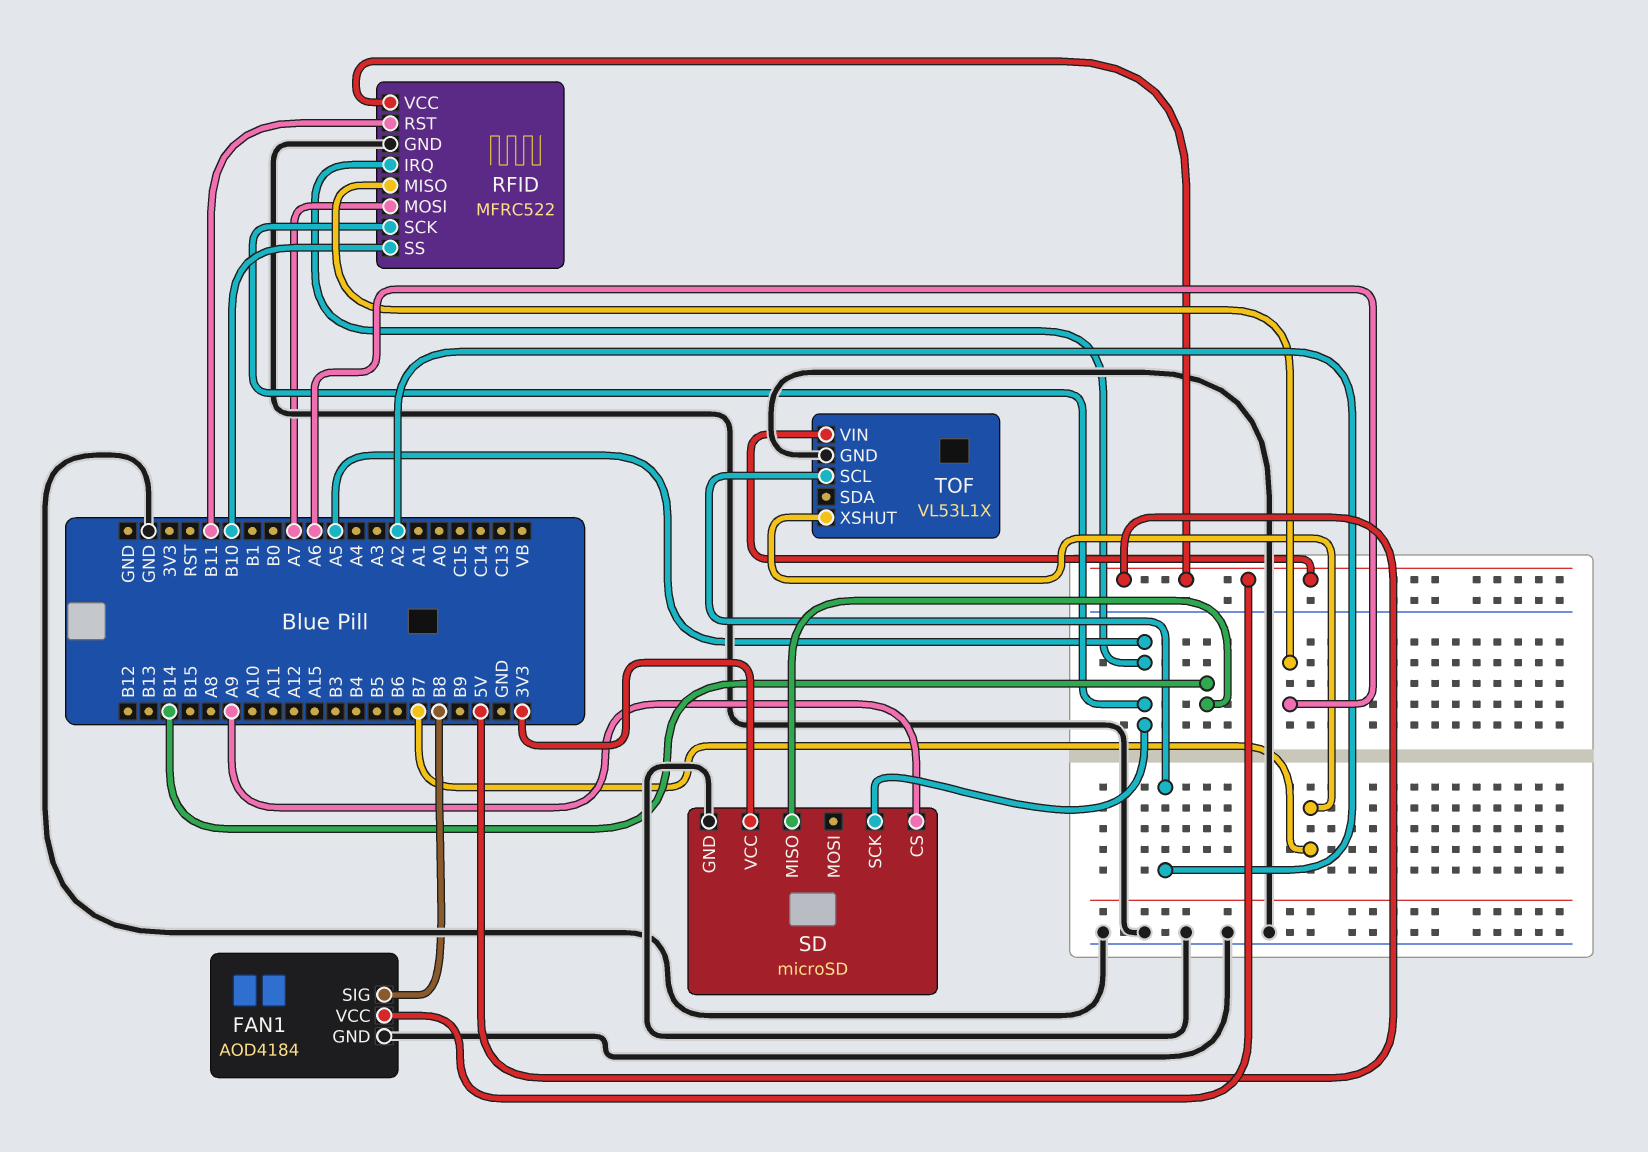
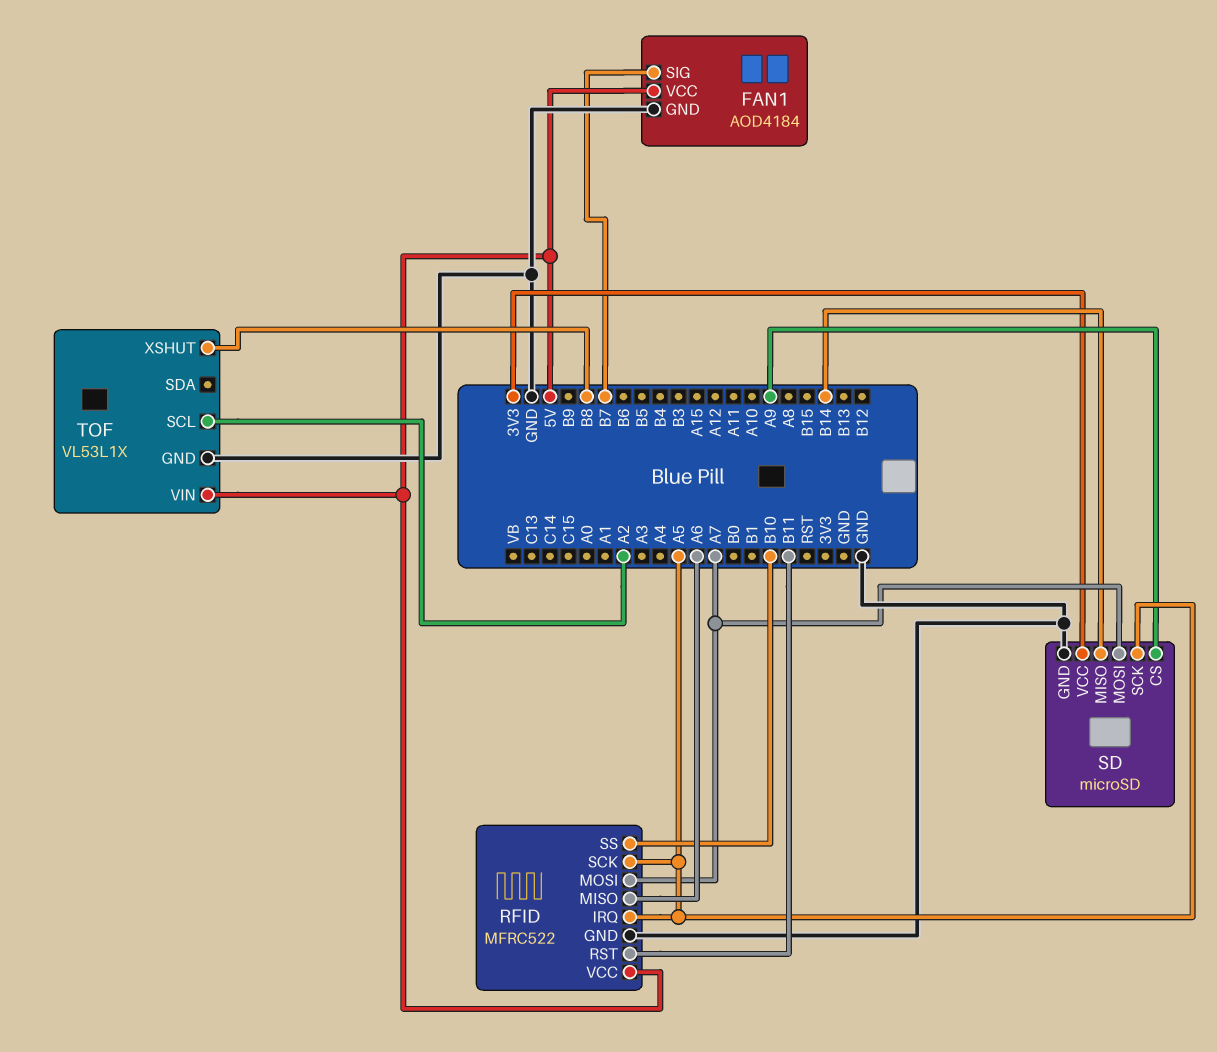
FAN1 pin SIG: B8 -> B7
SD pin MOSI: none -> A7
TOF pin XSHUT: B7 -> B8

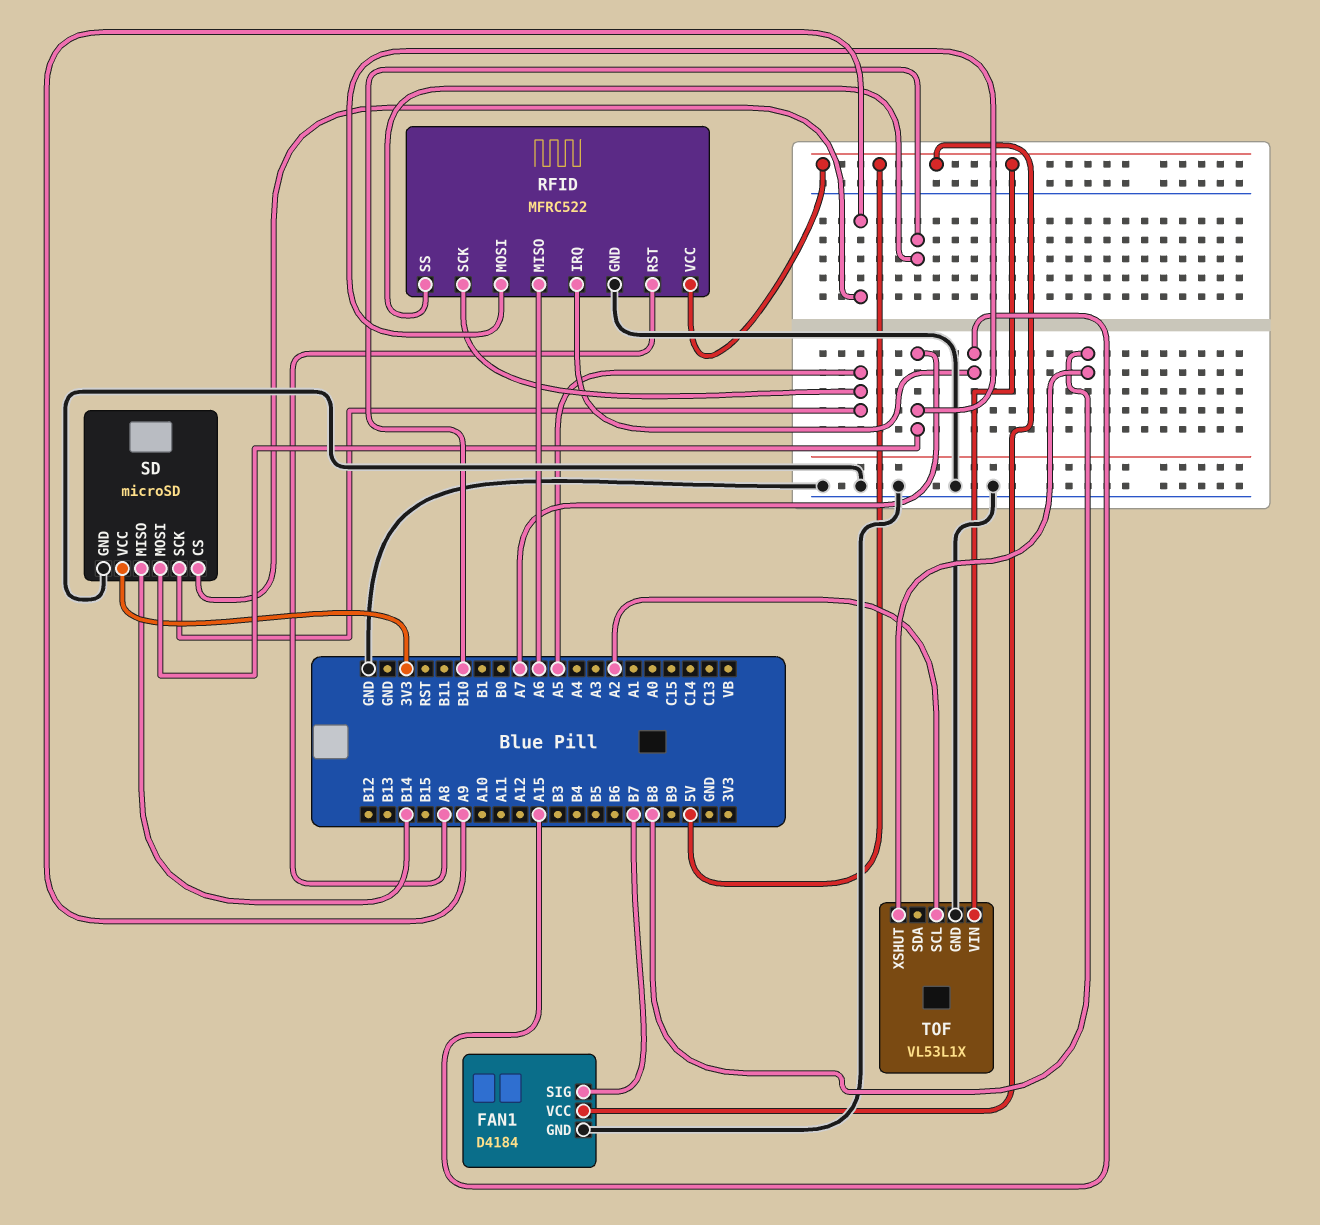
FAN1: AOD4184 -> D4184
RFID pin IRQ: A5 -> A15
RFID pin RST: B11 -> A8

